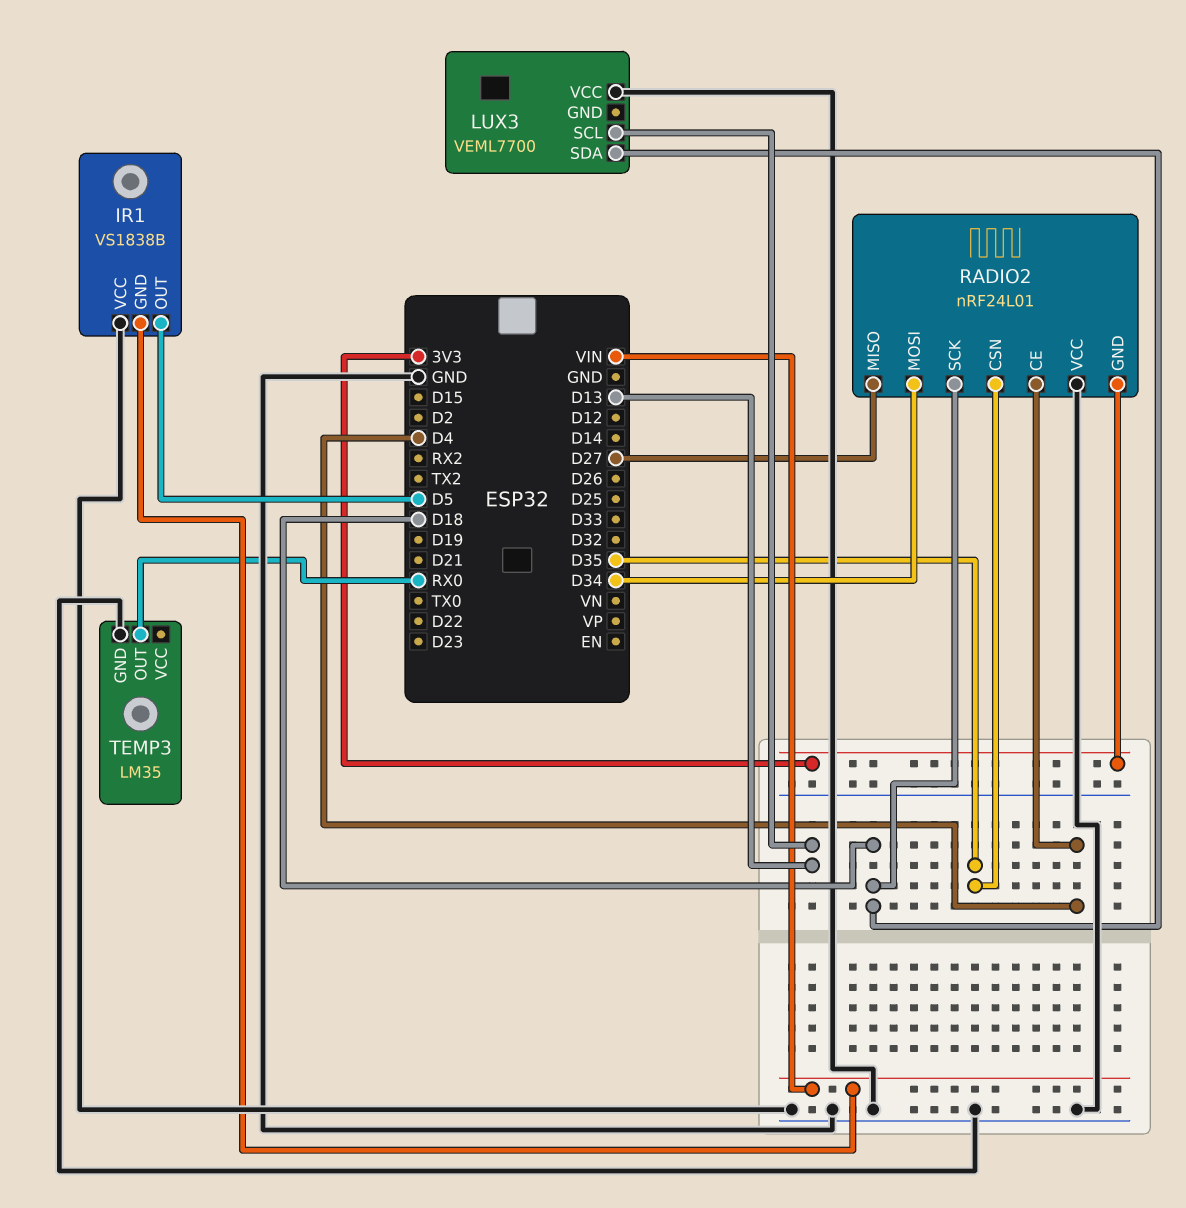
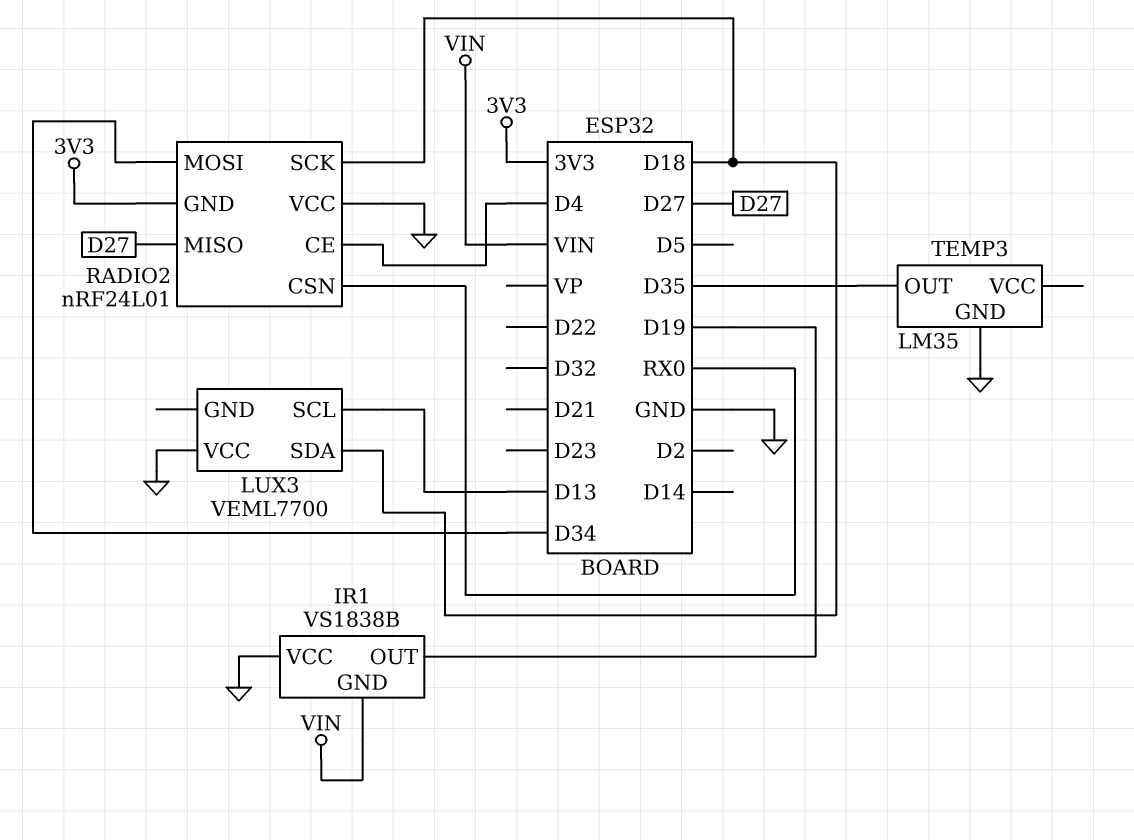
IR1 pin OUT: D5 -> D19
RADIO2 pin CSN: D35 -> RX0
TEMP3 pin OUT: RX0 -> D35

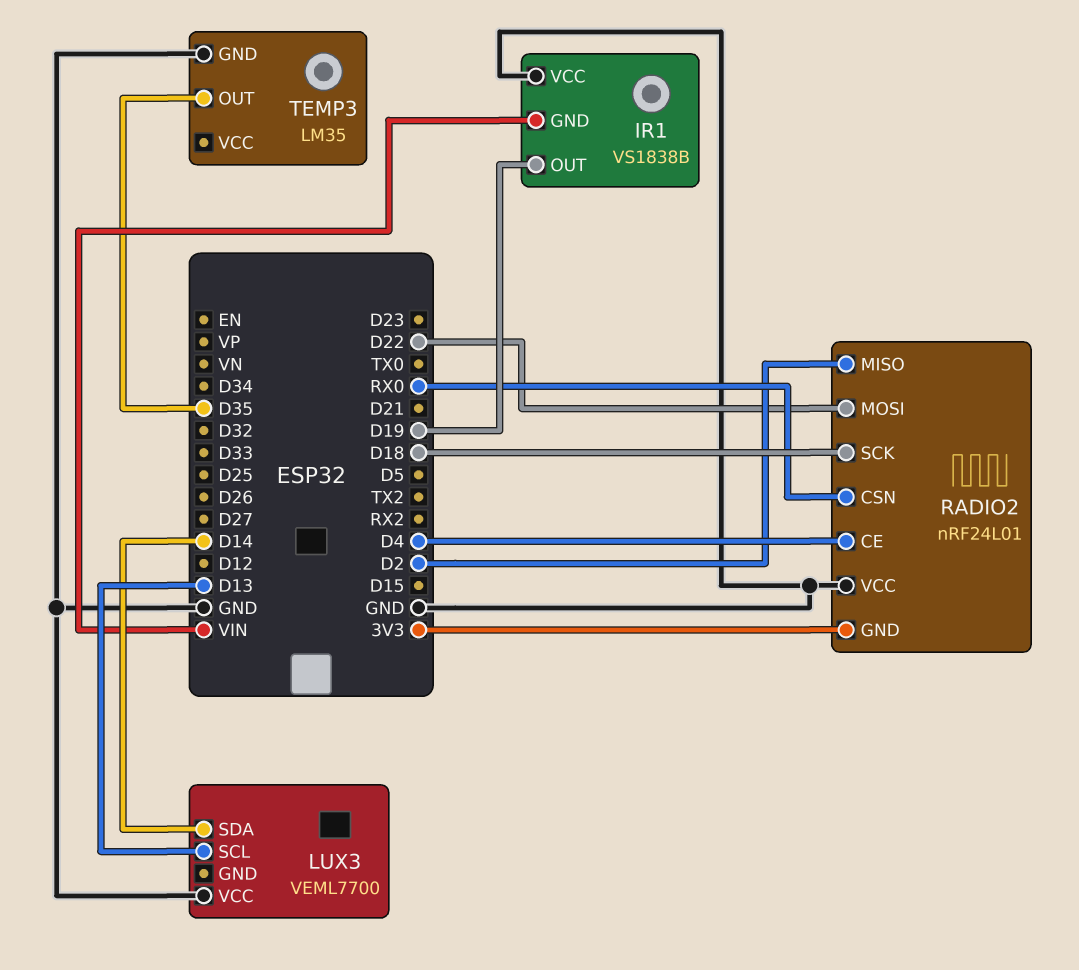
LUX3 pin SDA: D18 -> D14
RADIO2 pin MISO: D27 -> D2
RADIO2 pin MOSI: D34 -> D22

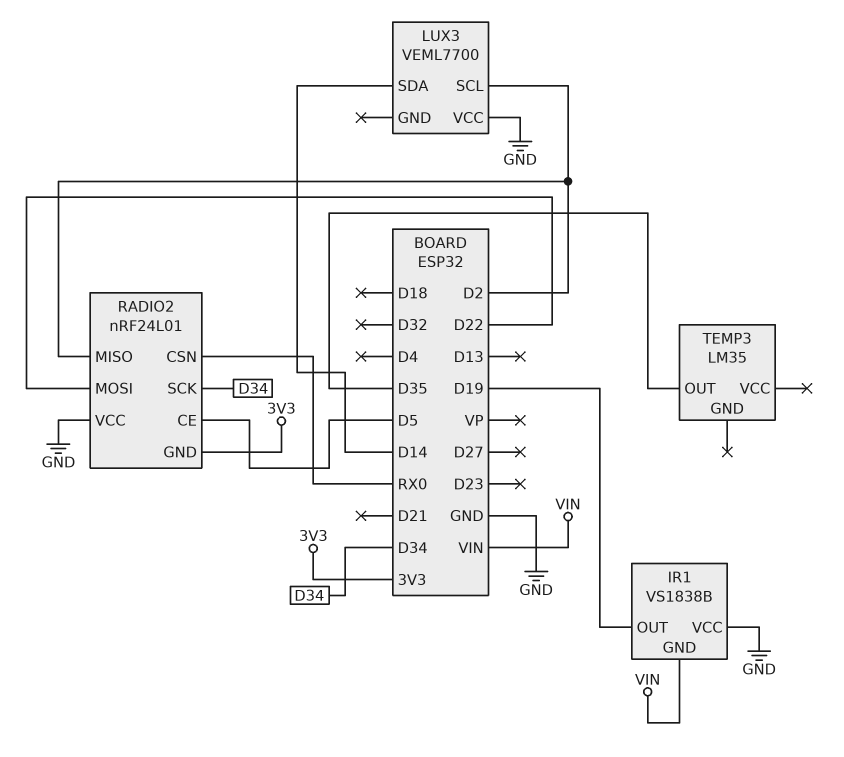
LUX3 pin SCL: D13 -> D2
RADIO2 pin CE: D4 -> D5
RADIO2 pin SCK: D18 -> D34
TEMP3 pin GND: GND -> none

